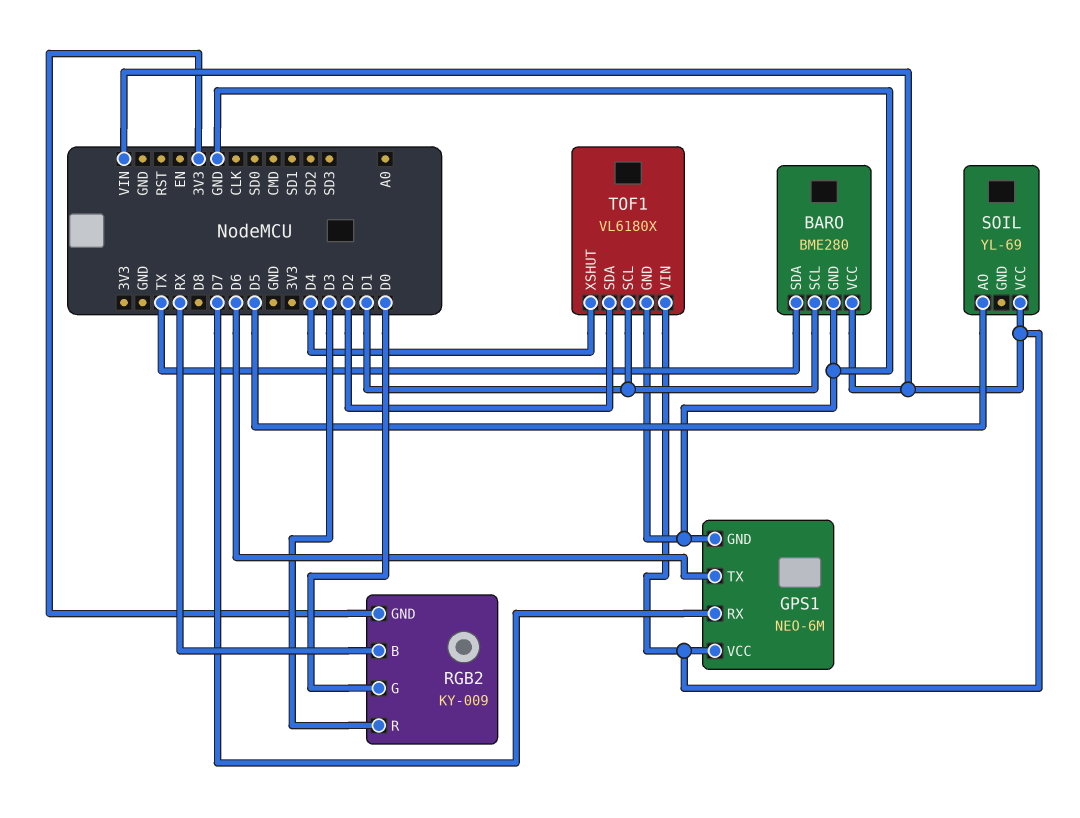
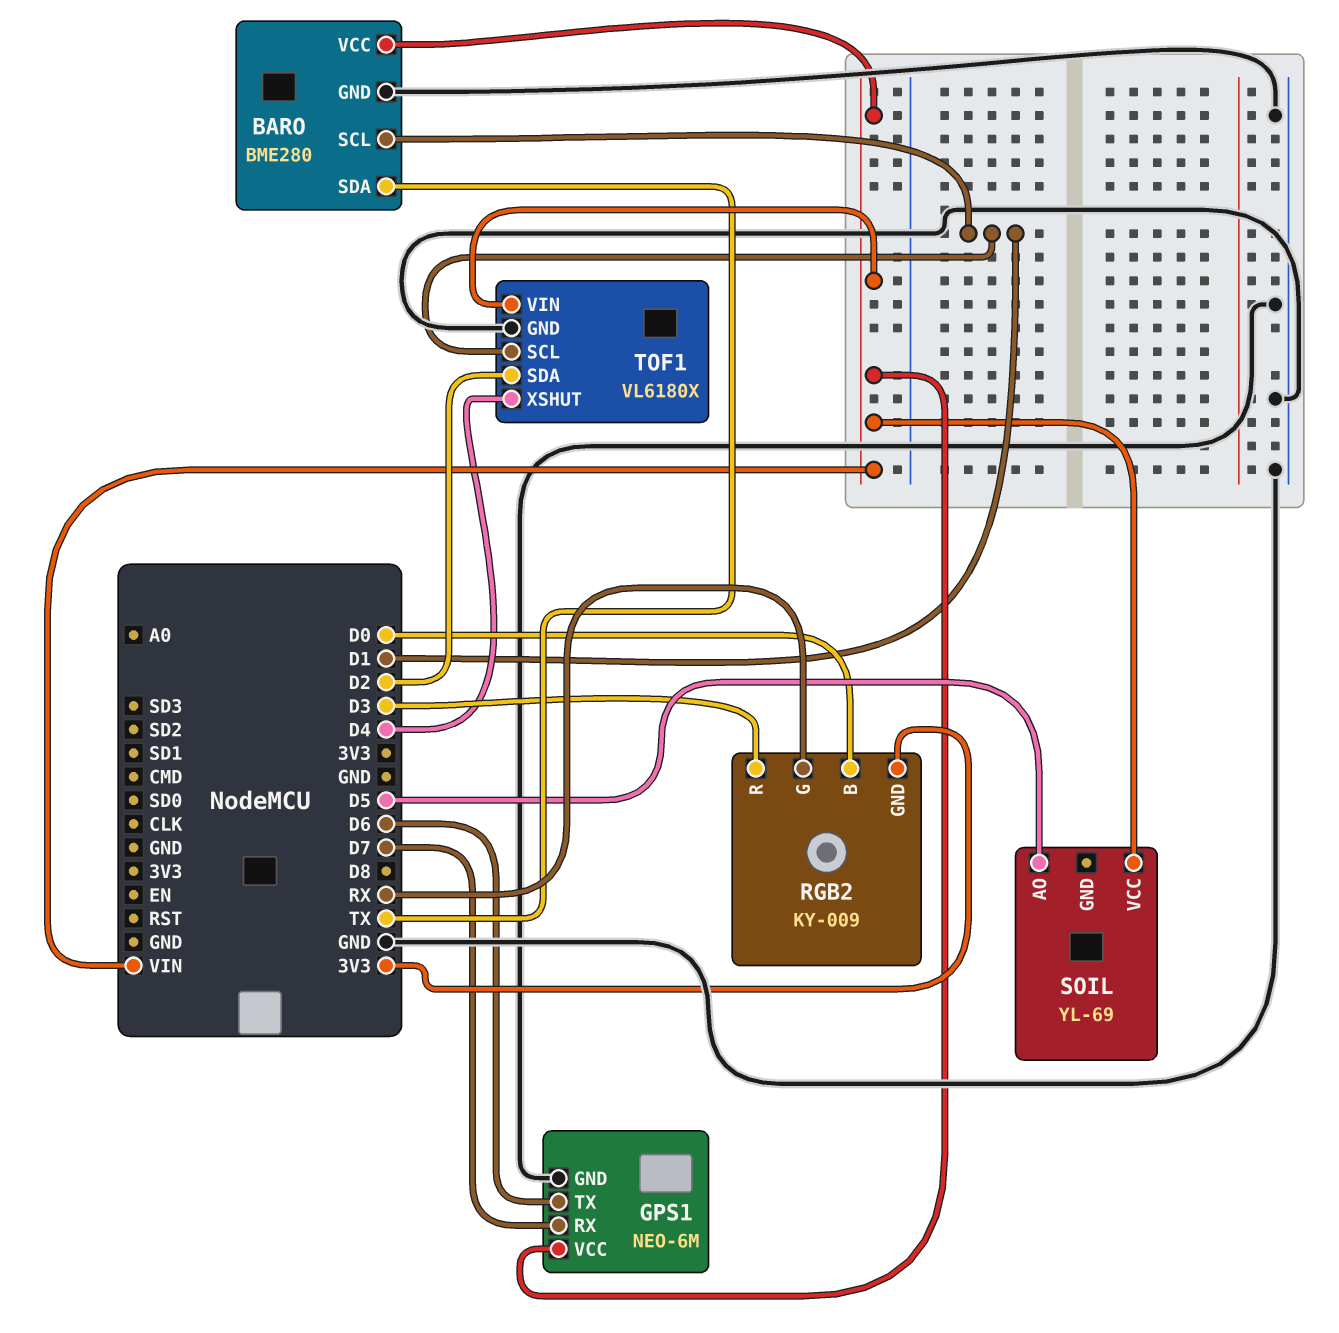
RGB2 pin B: RX -> D0
RGB2 pin G: D0 -> RX

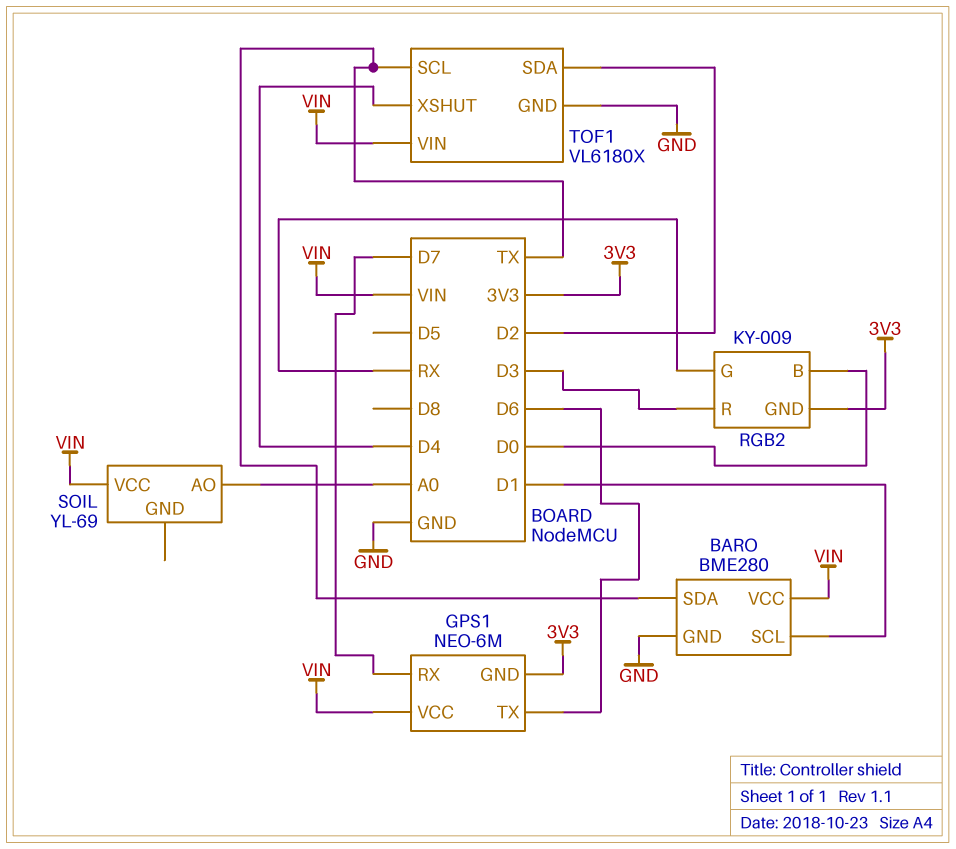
GPS1 pin GND: GND -> 3V3
SOIL pin AO: D5 -> A0
TOF1 pin SCL: D1 -> TX

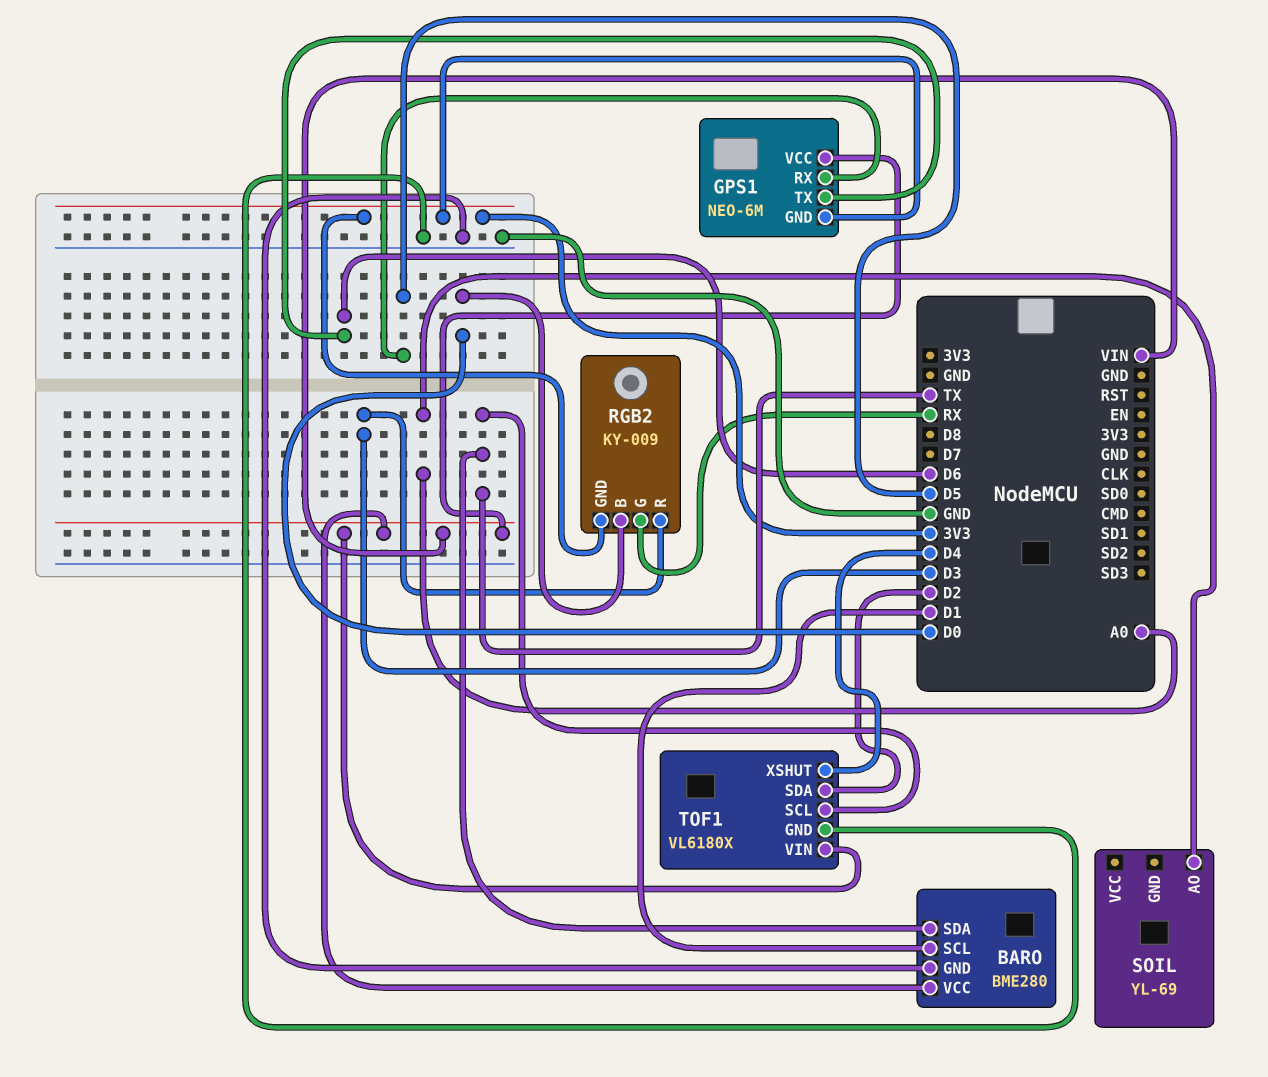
GPS1 pin RX: D7 -> D5
SOIL pin VCC: VIN -> none

